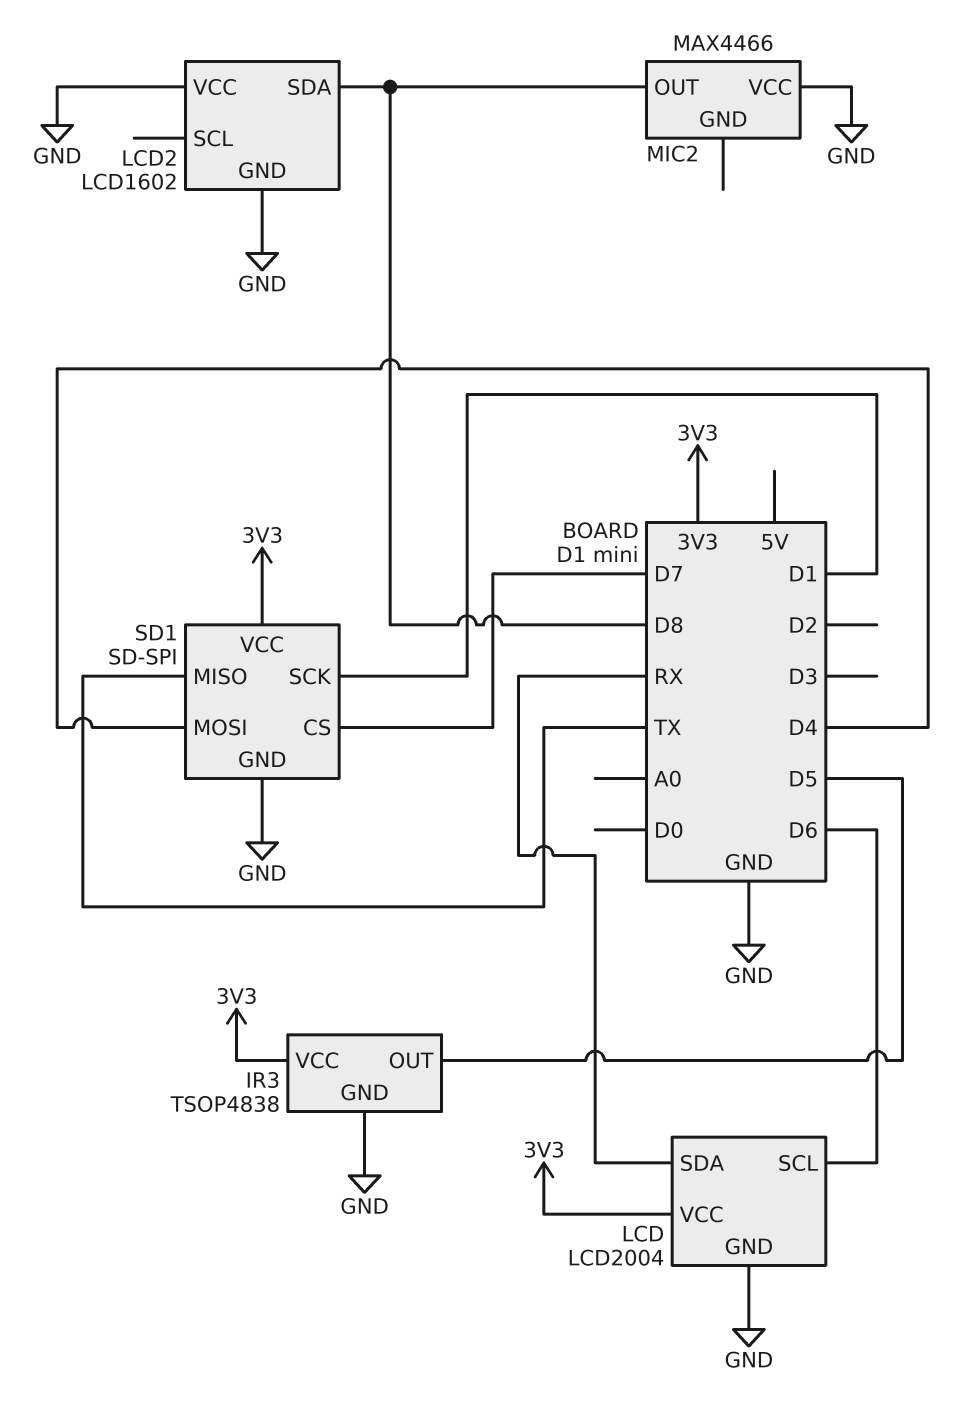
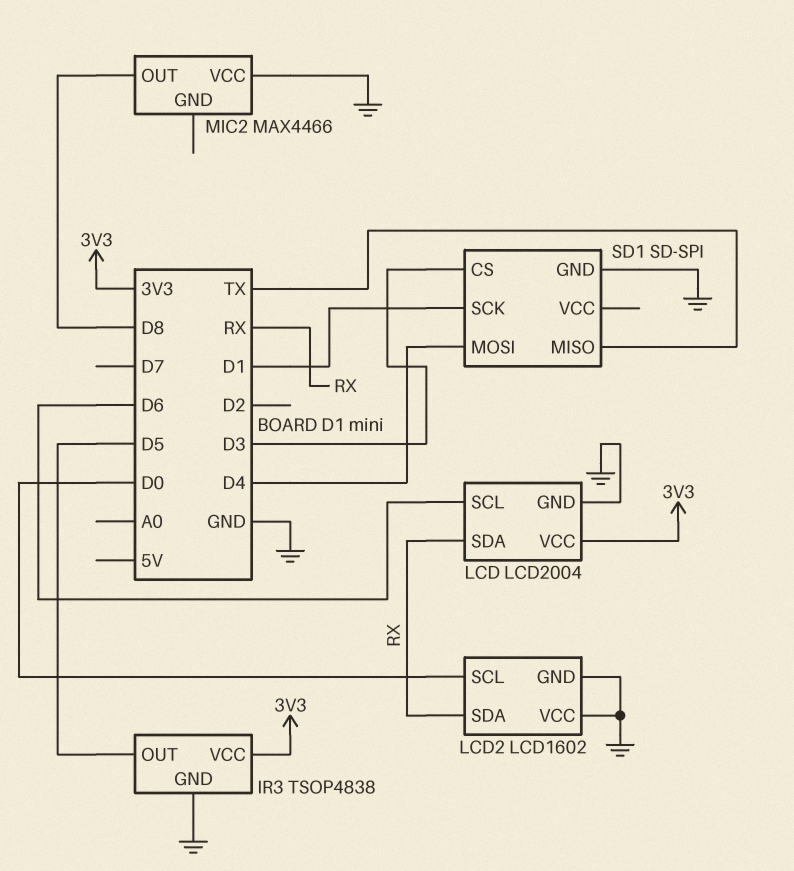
LCD2 pin SCL: none -> D0
LCD2 pin SDA: D8 -> RX
SD1 pin CS: D7 -> D3
SD1 pin VCC: 3V3 -> none

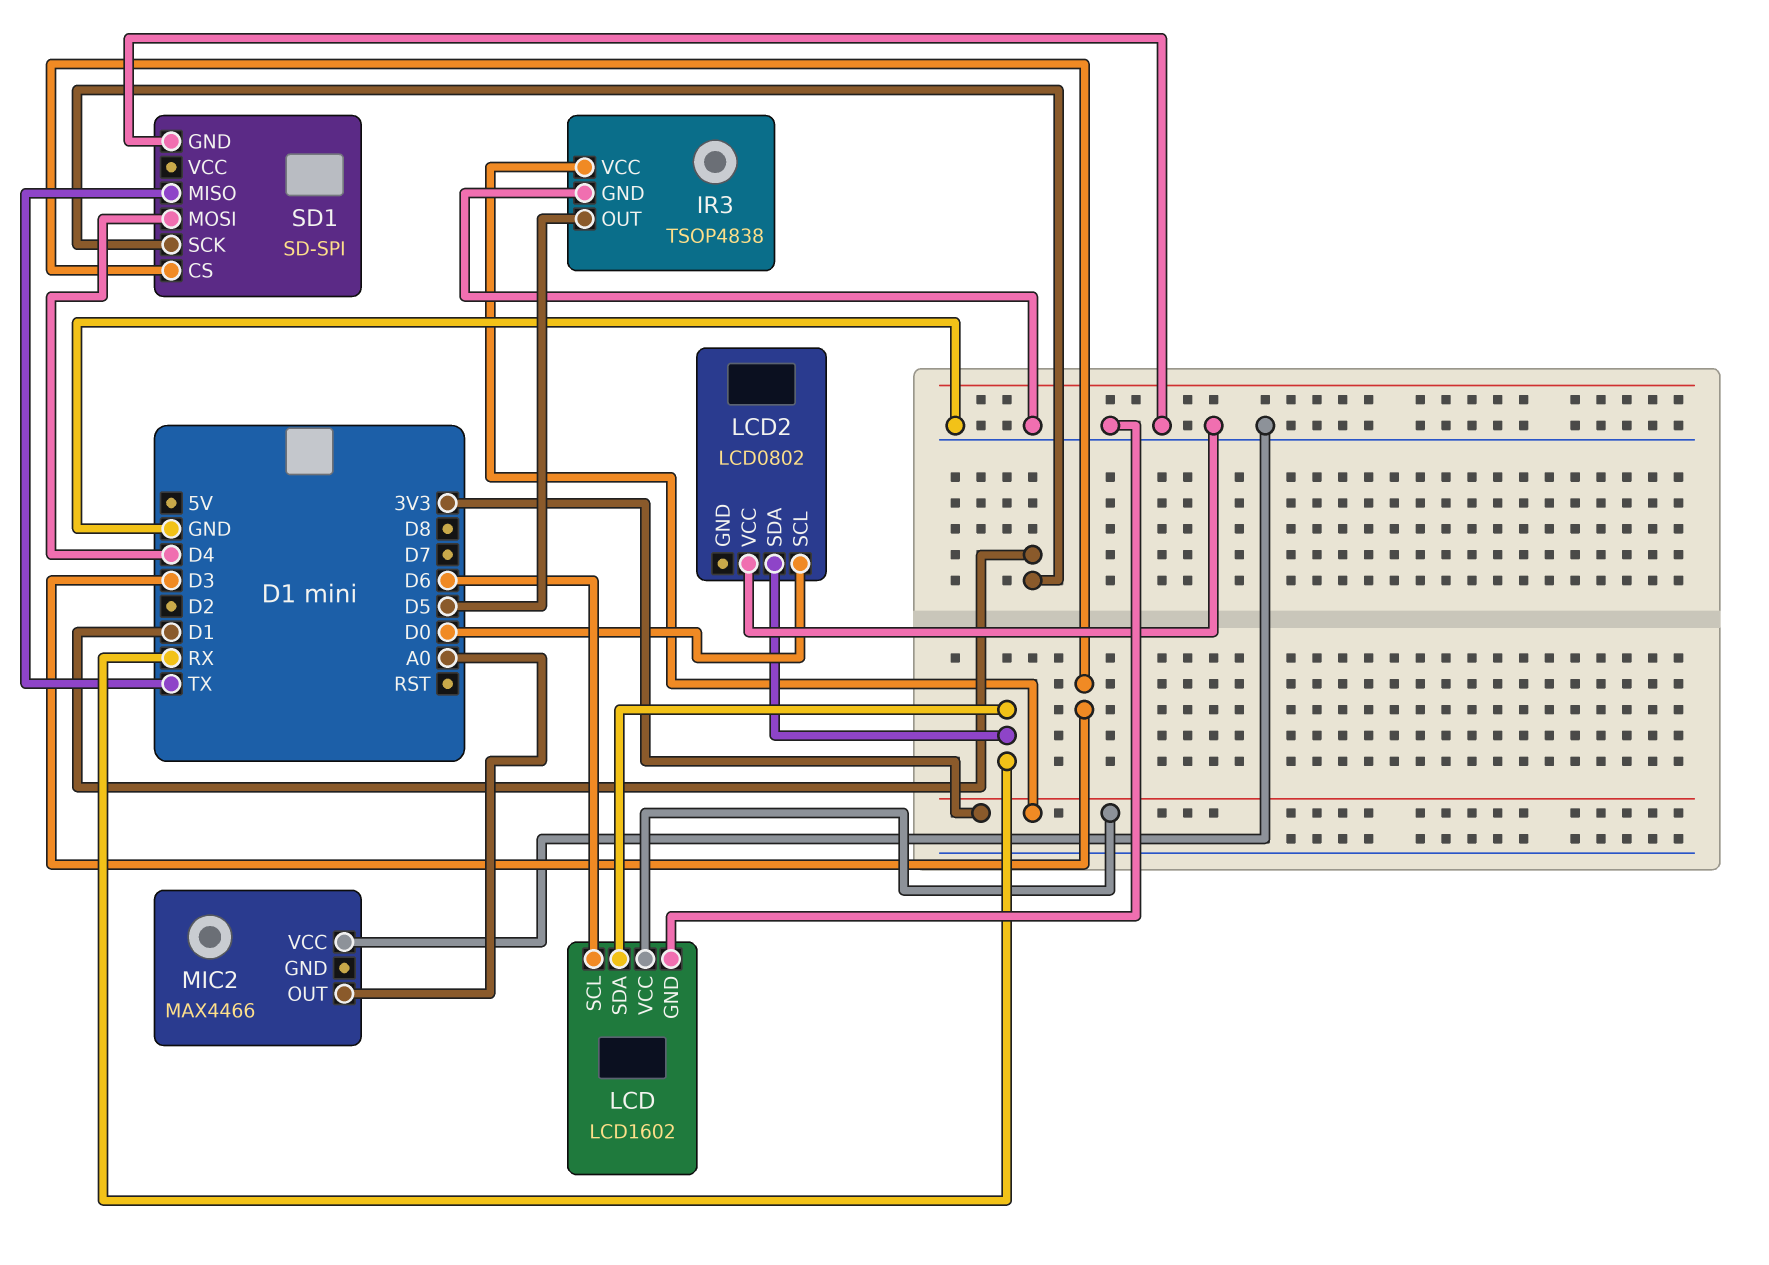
LCD: LCD2004 -> LCD1602
LCD2: LCD1602 -> LCD0802
LCD2 pin GND: GND -> none
MIC2 pin OUT: D8 -> A0

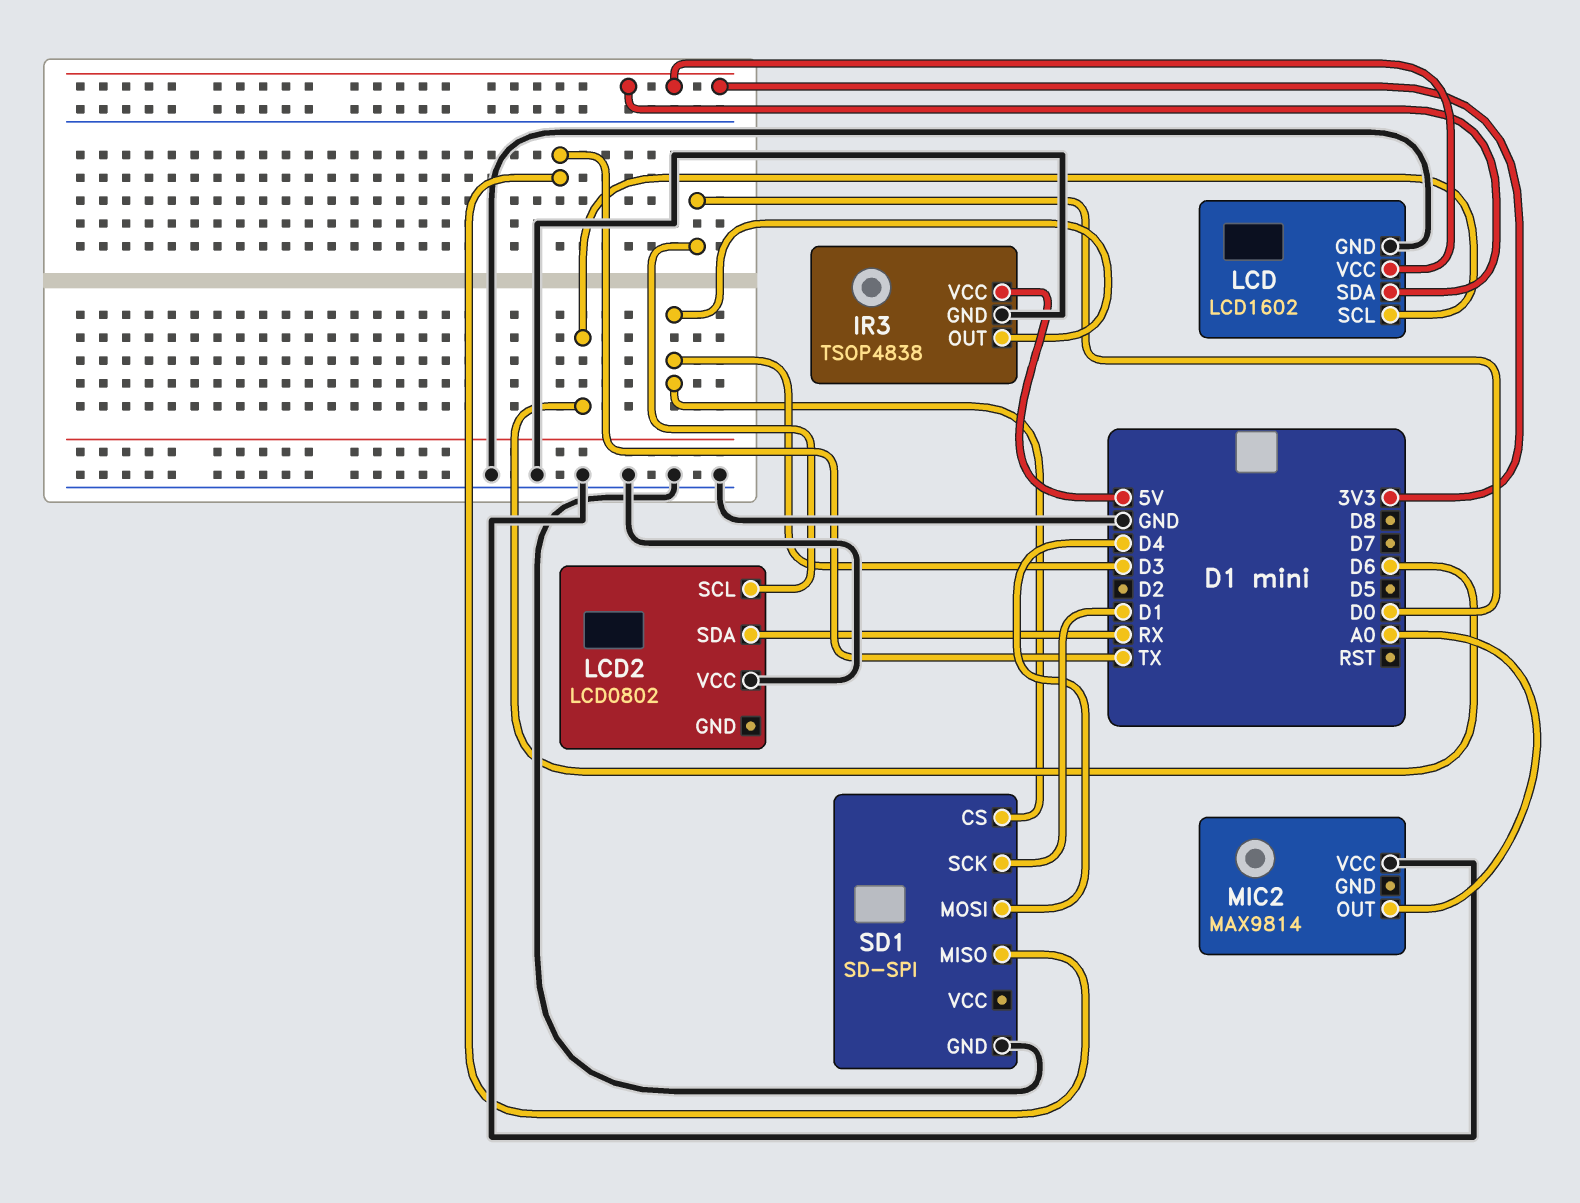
IR3 pin OUT: D5 -> D3
IR3 pin VCC: 3V3 -> 5V
LCD pin SDA: RX -> 3V3
MIC2: MAX4466 -> MAX9814

